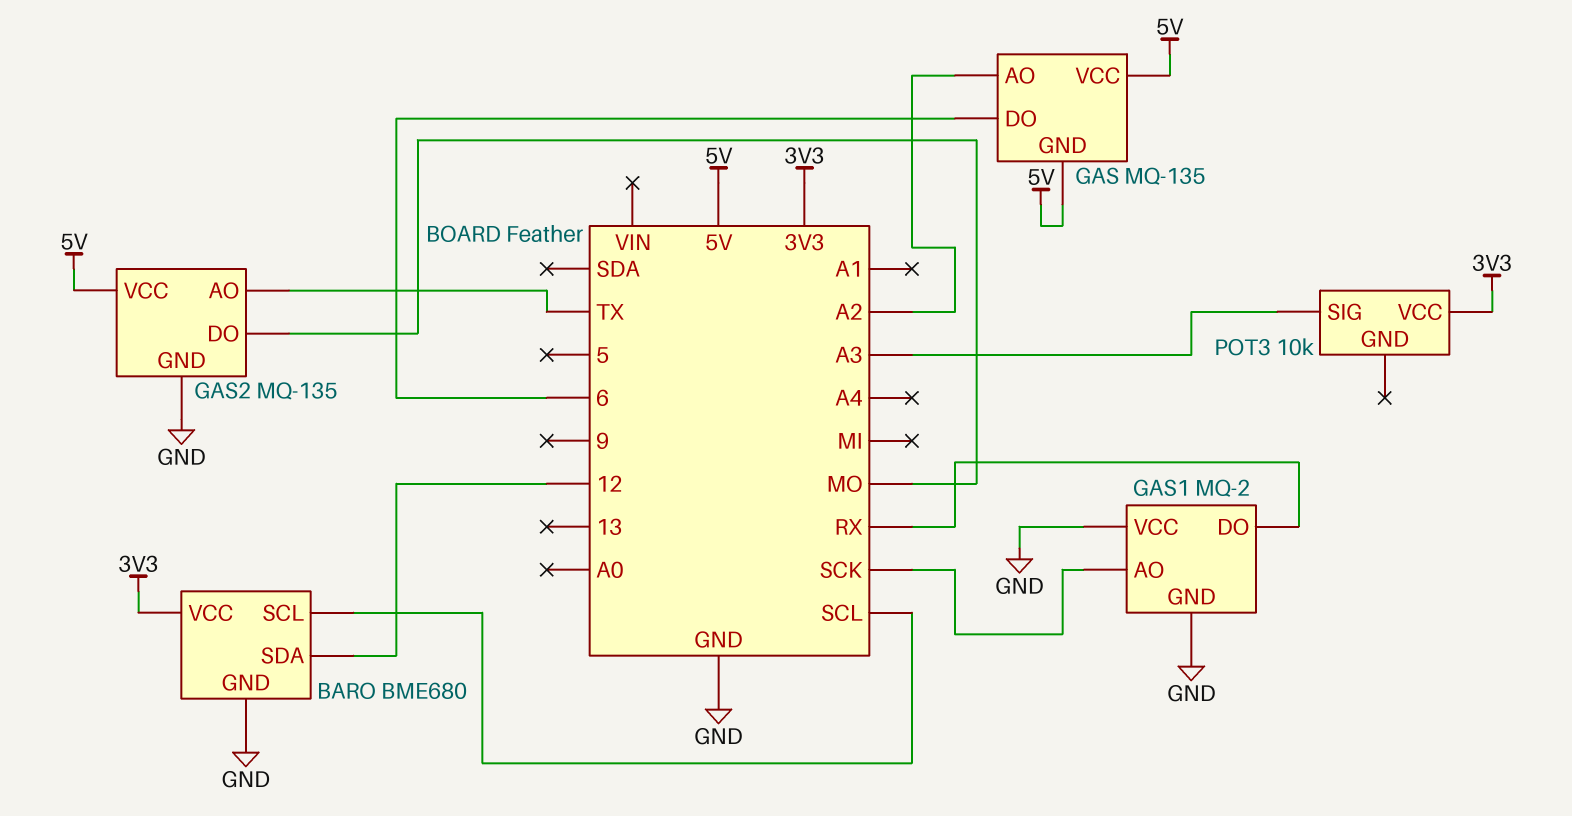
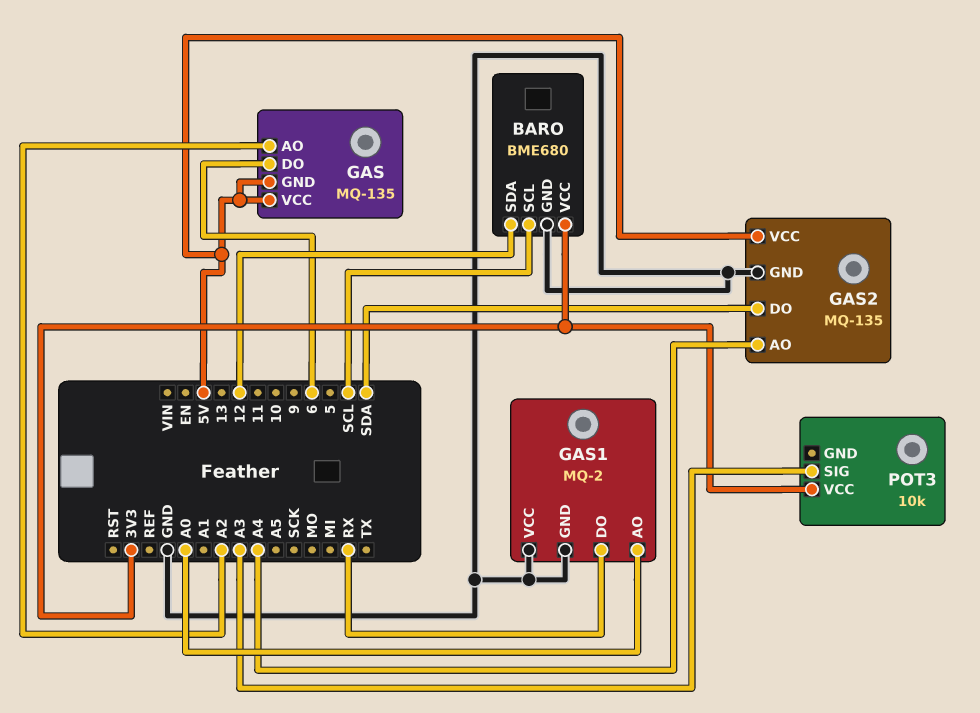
GAS1 pin AO: SCK -> A0
GAS2 pin AO: TX -> A4
GAS2 pin DO: MO -> SDA

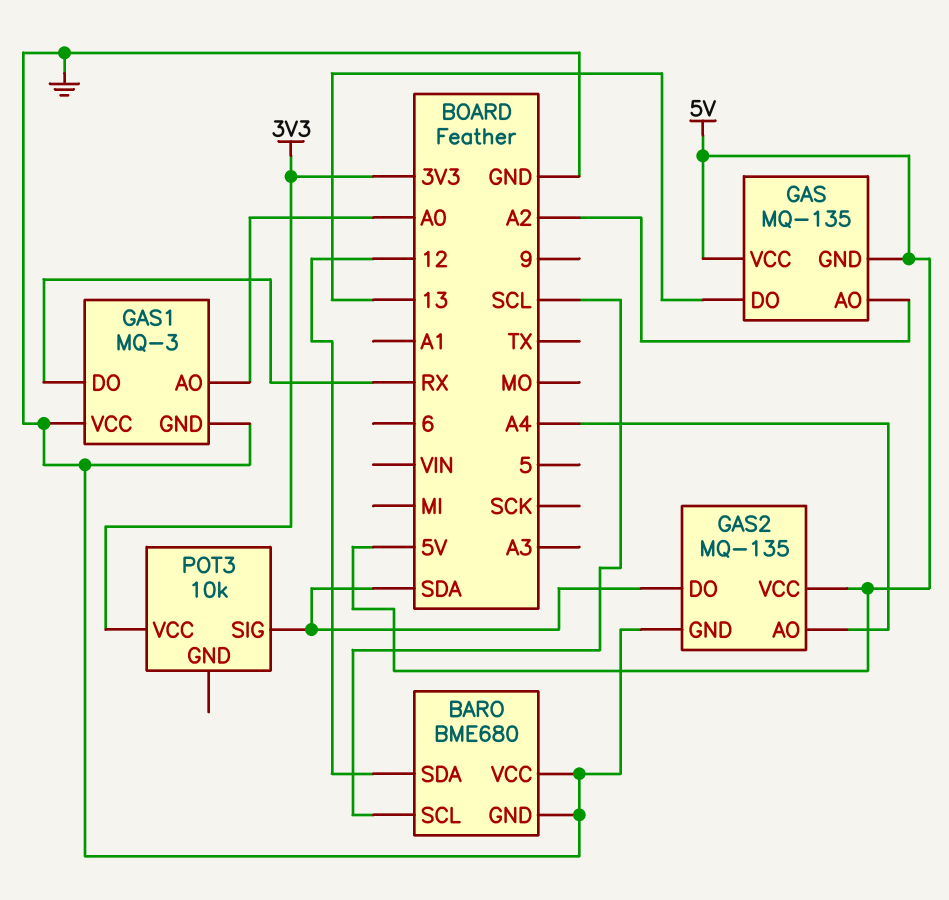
BARO pin VCC: 3V3 -> GND
GAS pin DO: 6 -> 13
GAS1: MQ-2 -> MQ-3
POT3 pin SIG: A3 -> SDA

